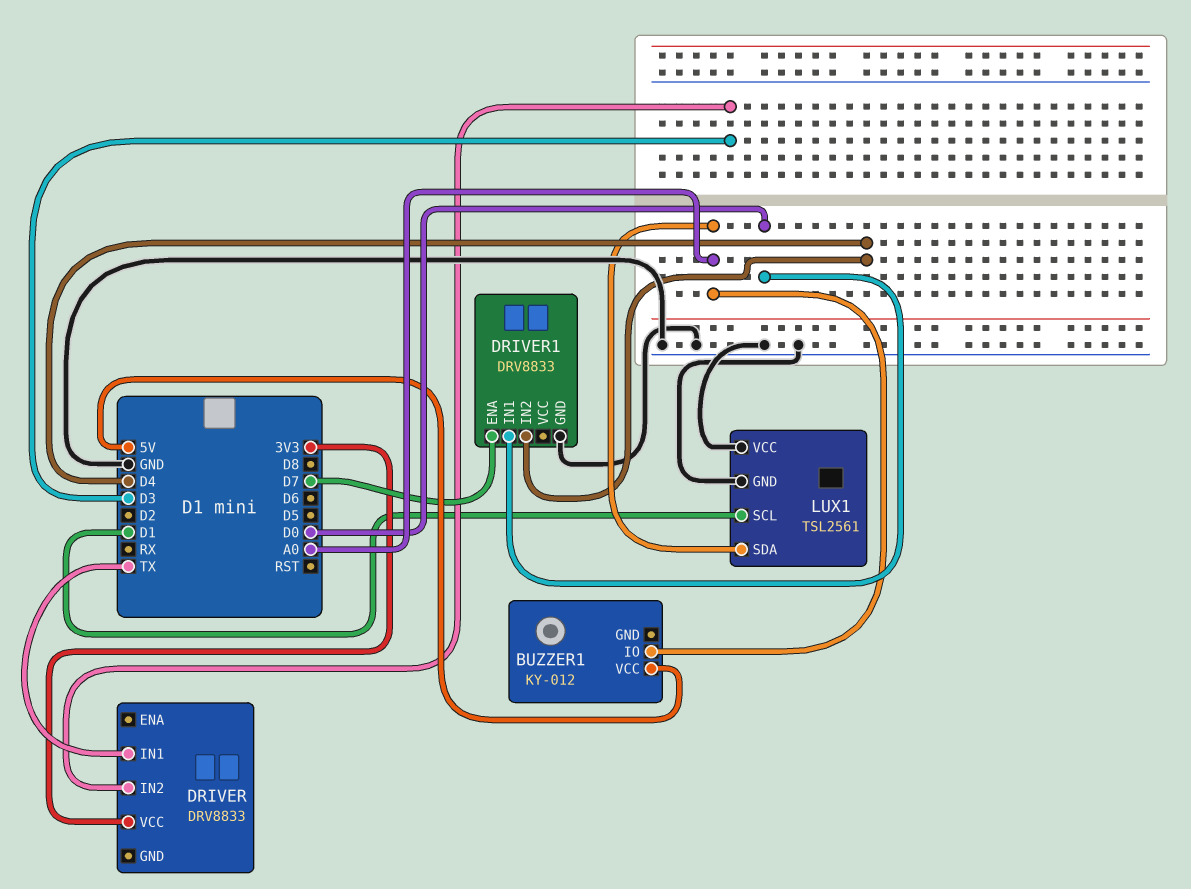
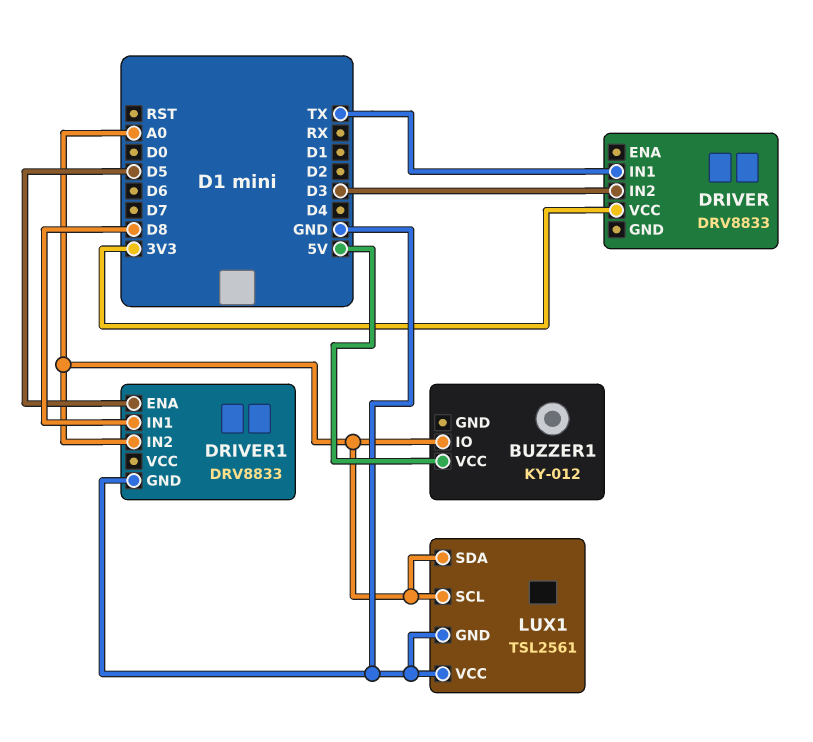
DRIVER1 pin ENA: D7 -> D5
DRIVER1 pin IN1: D0 -> D8
DRIVER1 pin IN2: D4 -> A0
LUX1 pin SCL: D1 -> A0

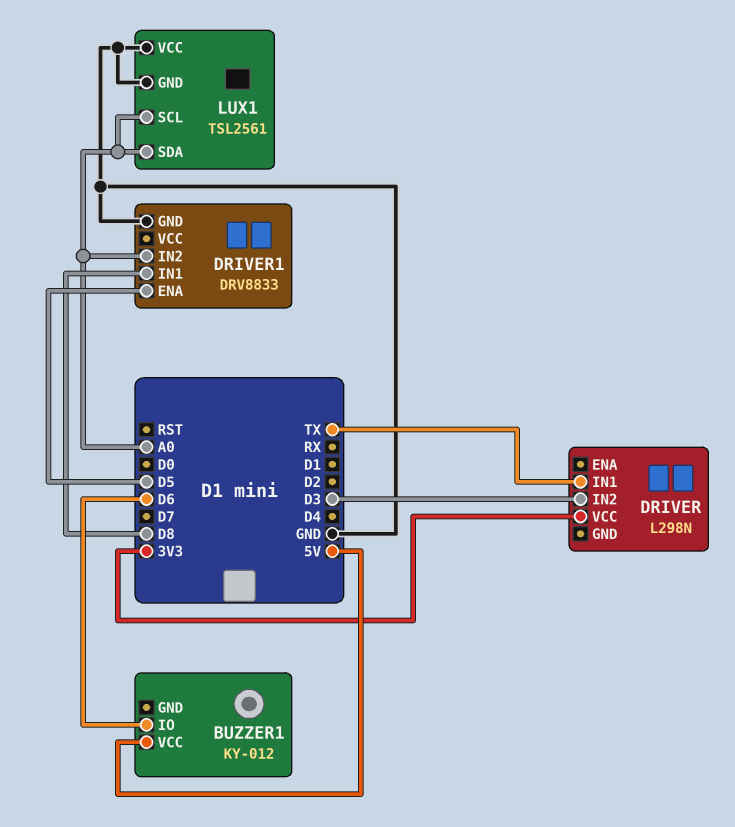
BUZZER1 pin IO: A0 -> D6
DRIVER: DRV8833 -> L298N

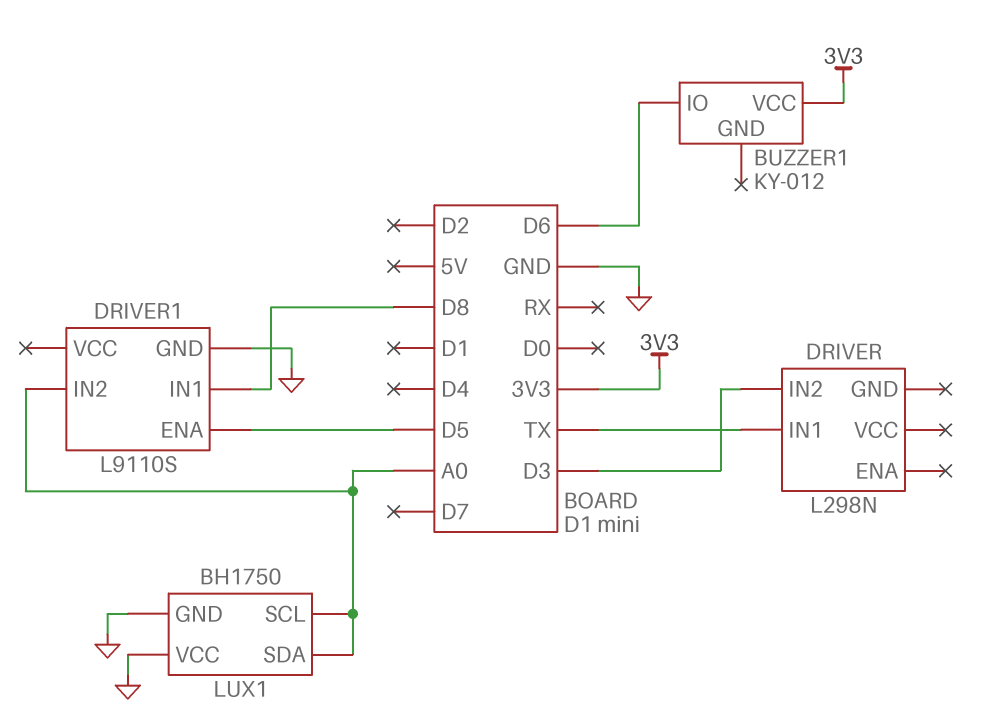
BUZZER1 pin VCC: 5V -> 3V3
DRIVER pin VCC: 3V3 -> none
DRIVER1: DRV8833 -> L9110S
LUX1: TSL2561 -> BH1750

